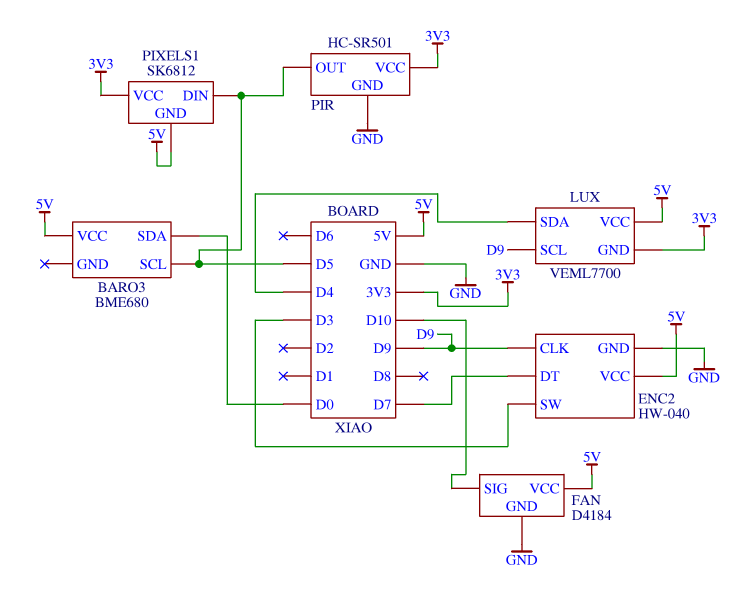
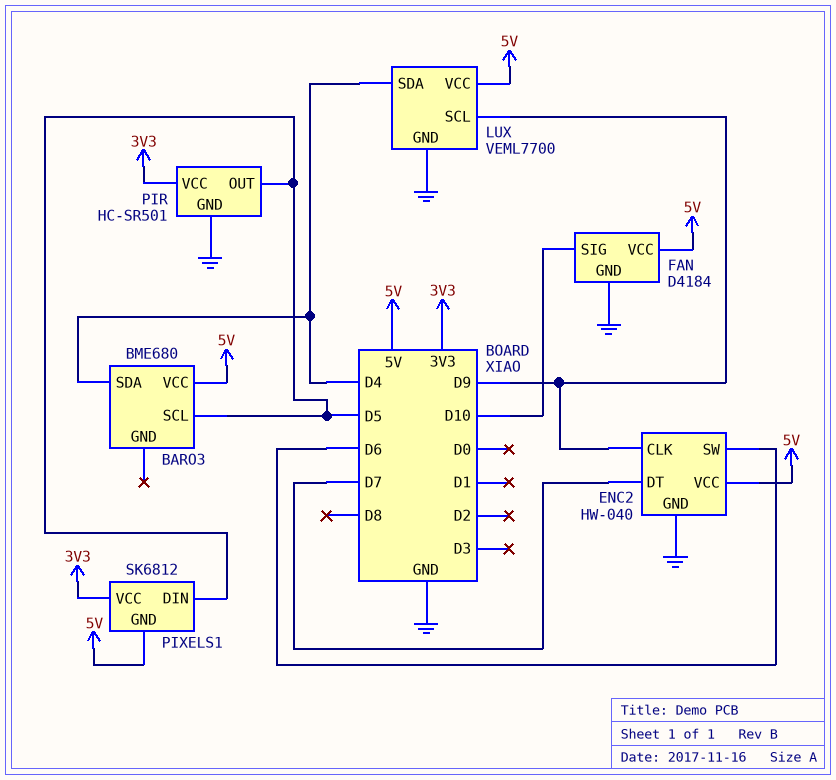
BARO3 pin SDA: D0 -> D4
ENC2 pin SW: D3 -> D6
LUX pin GND: 3V3 -> GND

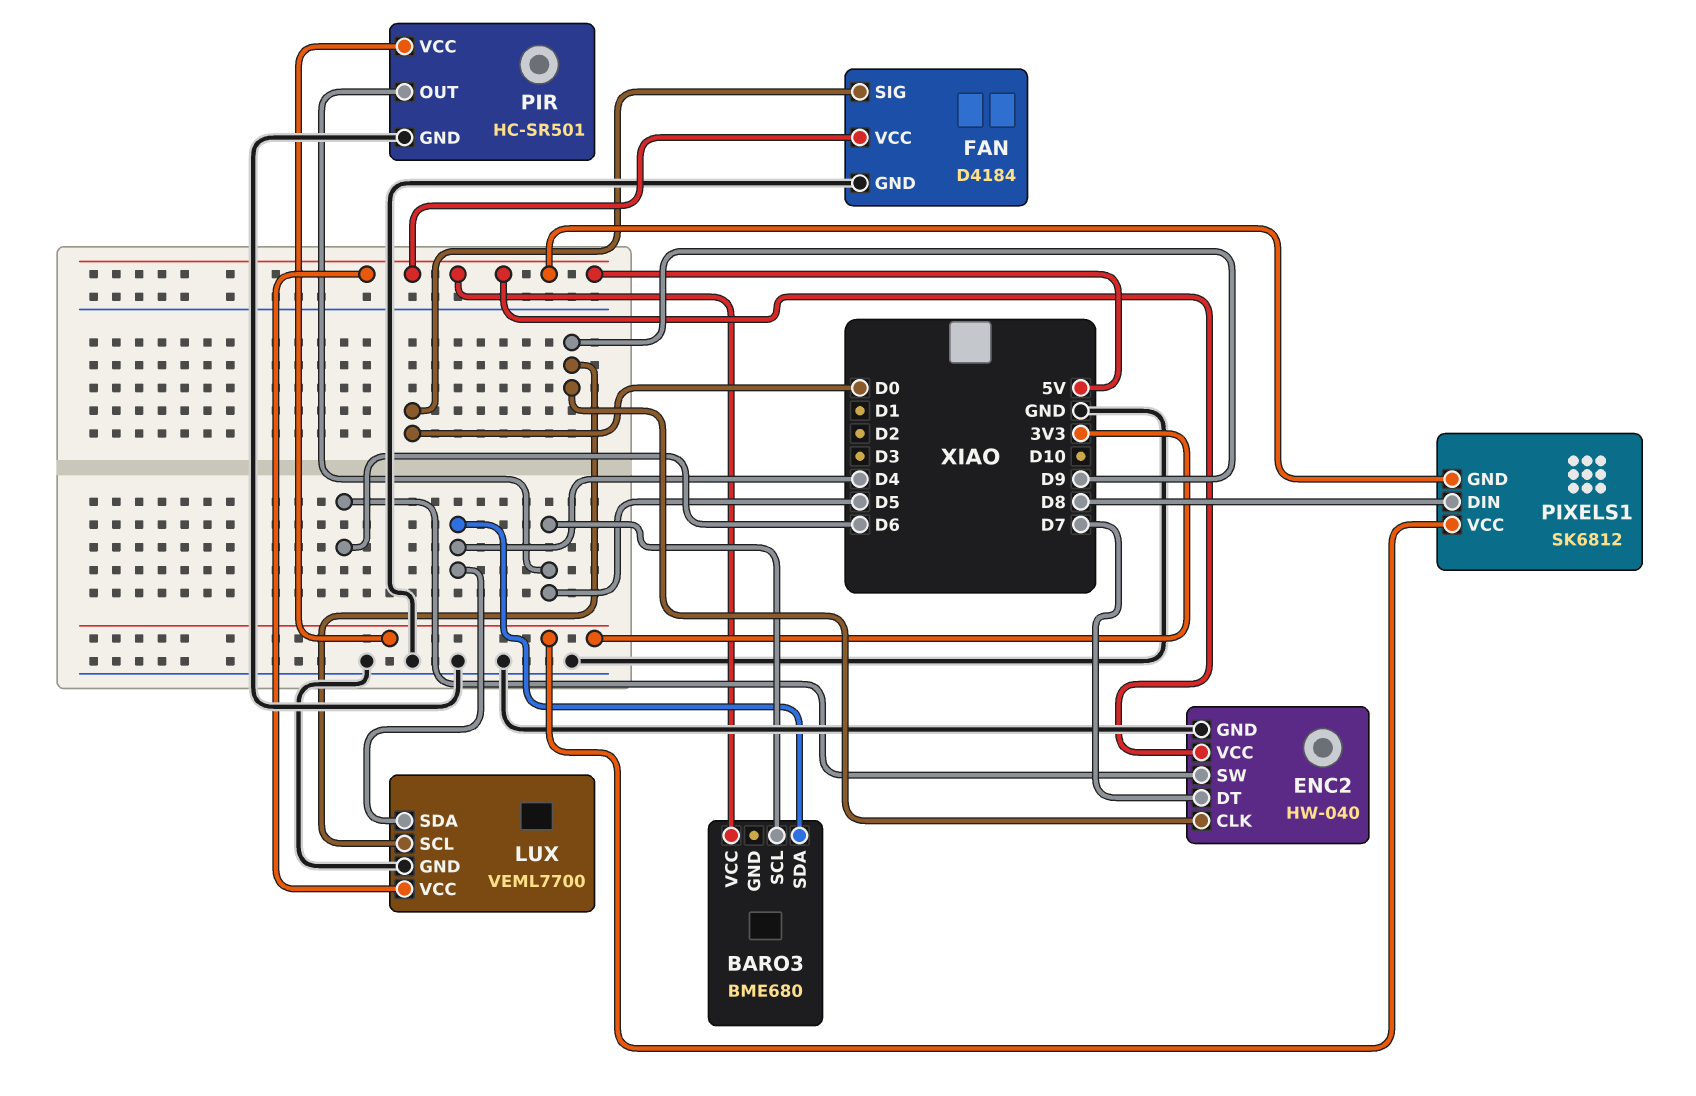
FAN pin SIG: D10 -> D0
PIXELS1 pin DIN: D5 -> D8

